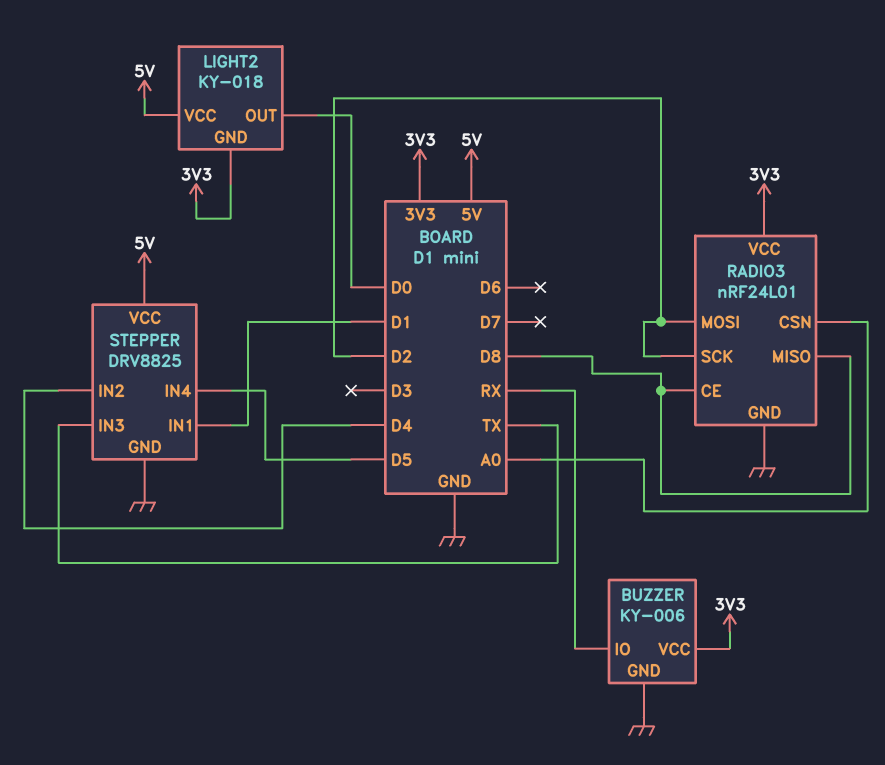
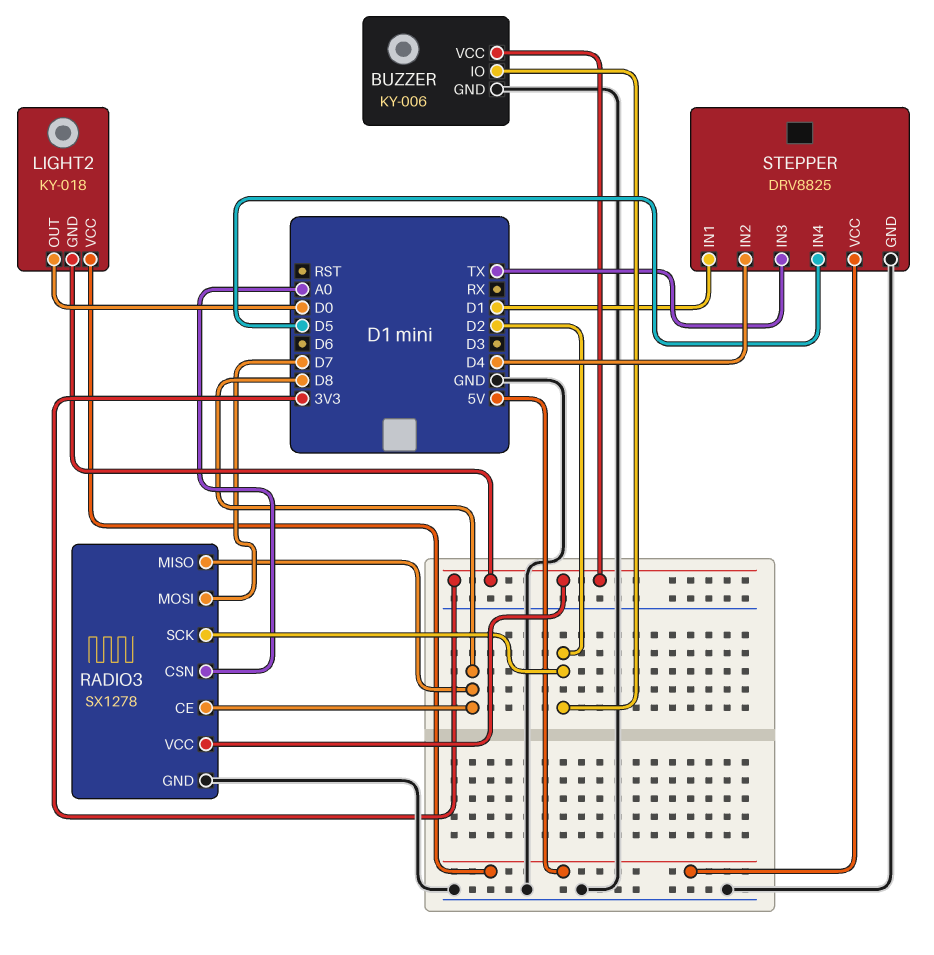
BUZZER pin IO: RX -> D2
RADIO3: nRF24L01 -> SX1278
RADIO3 pin MOSI: D2 -> D7

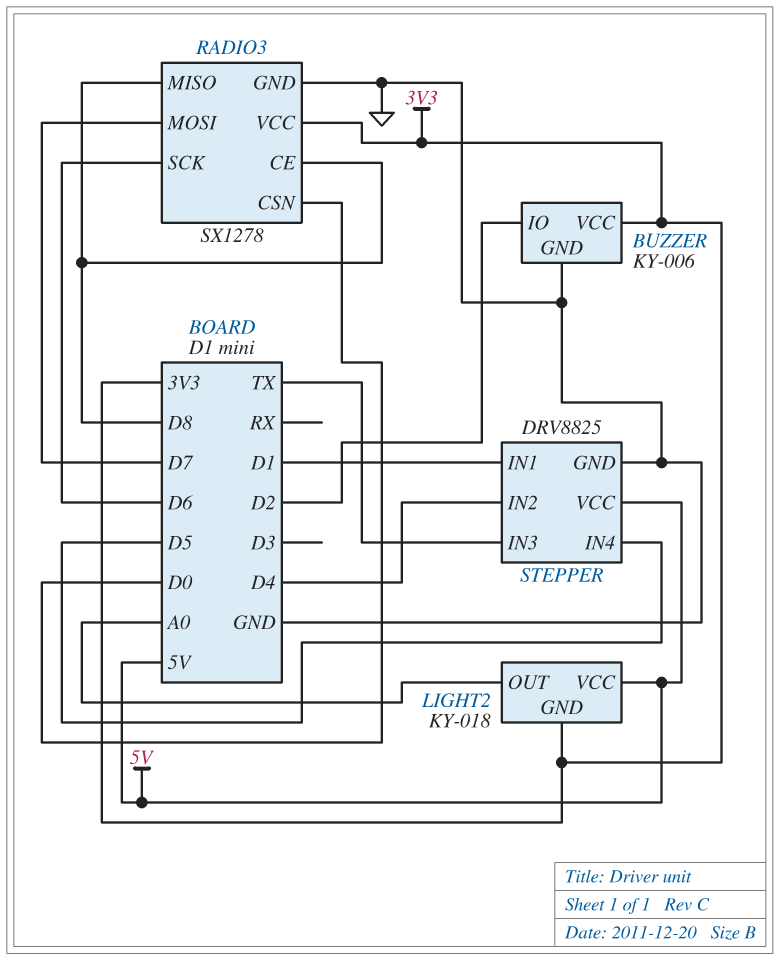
LIGHT2 pin OUT: D0 -> A0
RADIO3 pin CSN: A0 -> D0
RADIO3 pin SCK: D2 -> D6

